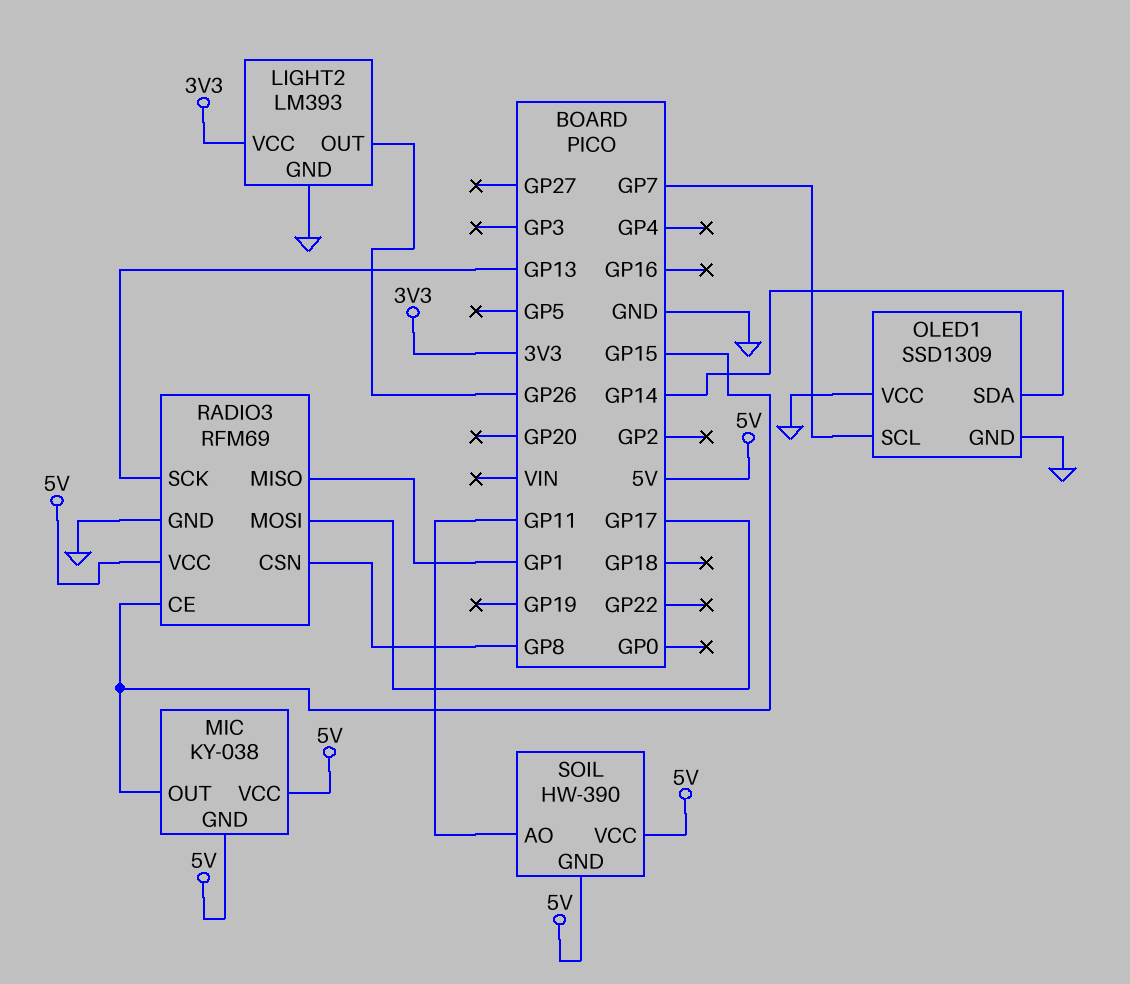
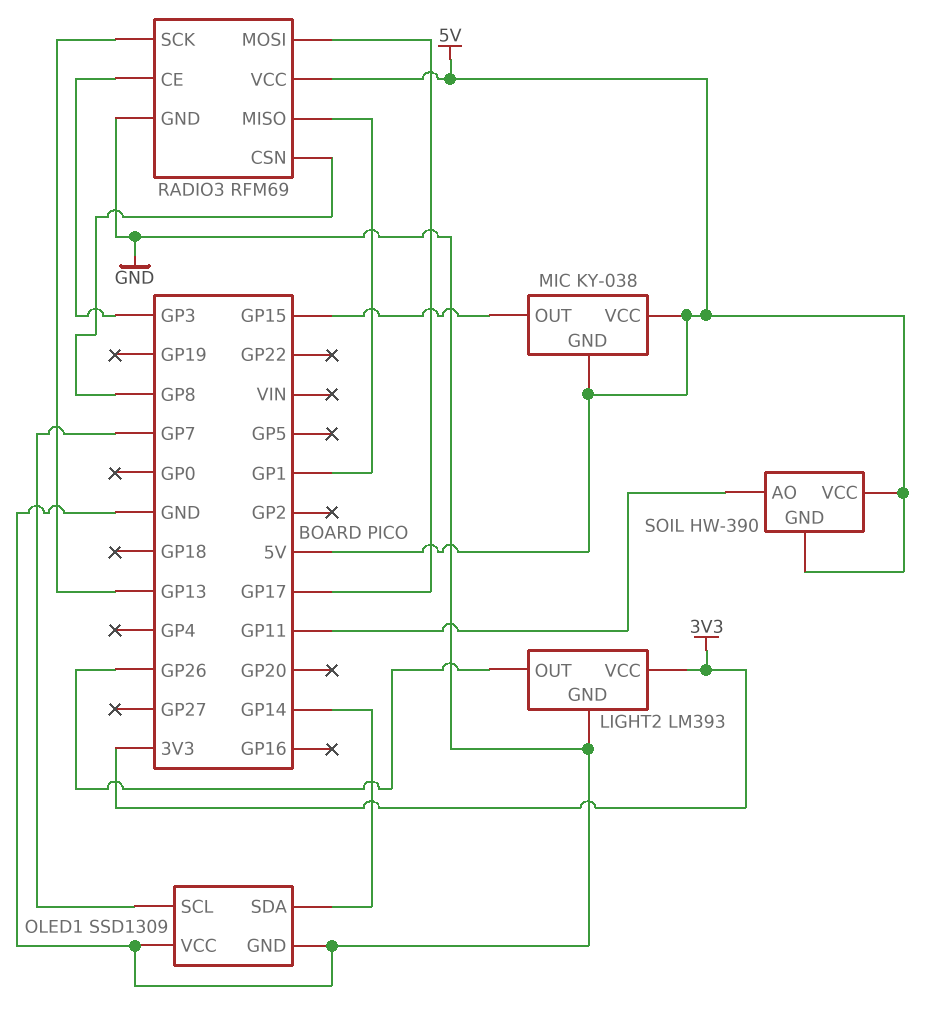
RADIO3 pin CE: GP15 -> GP3

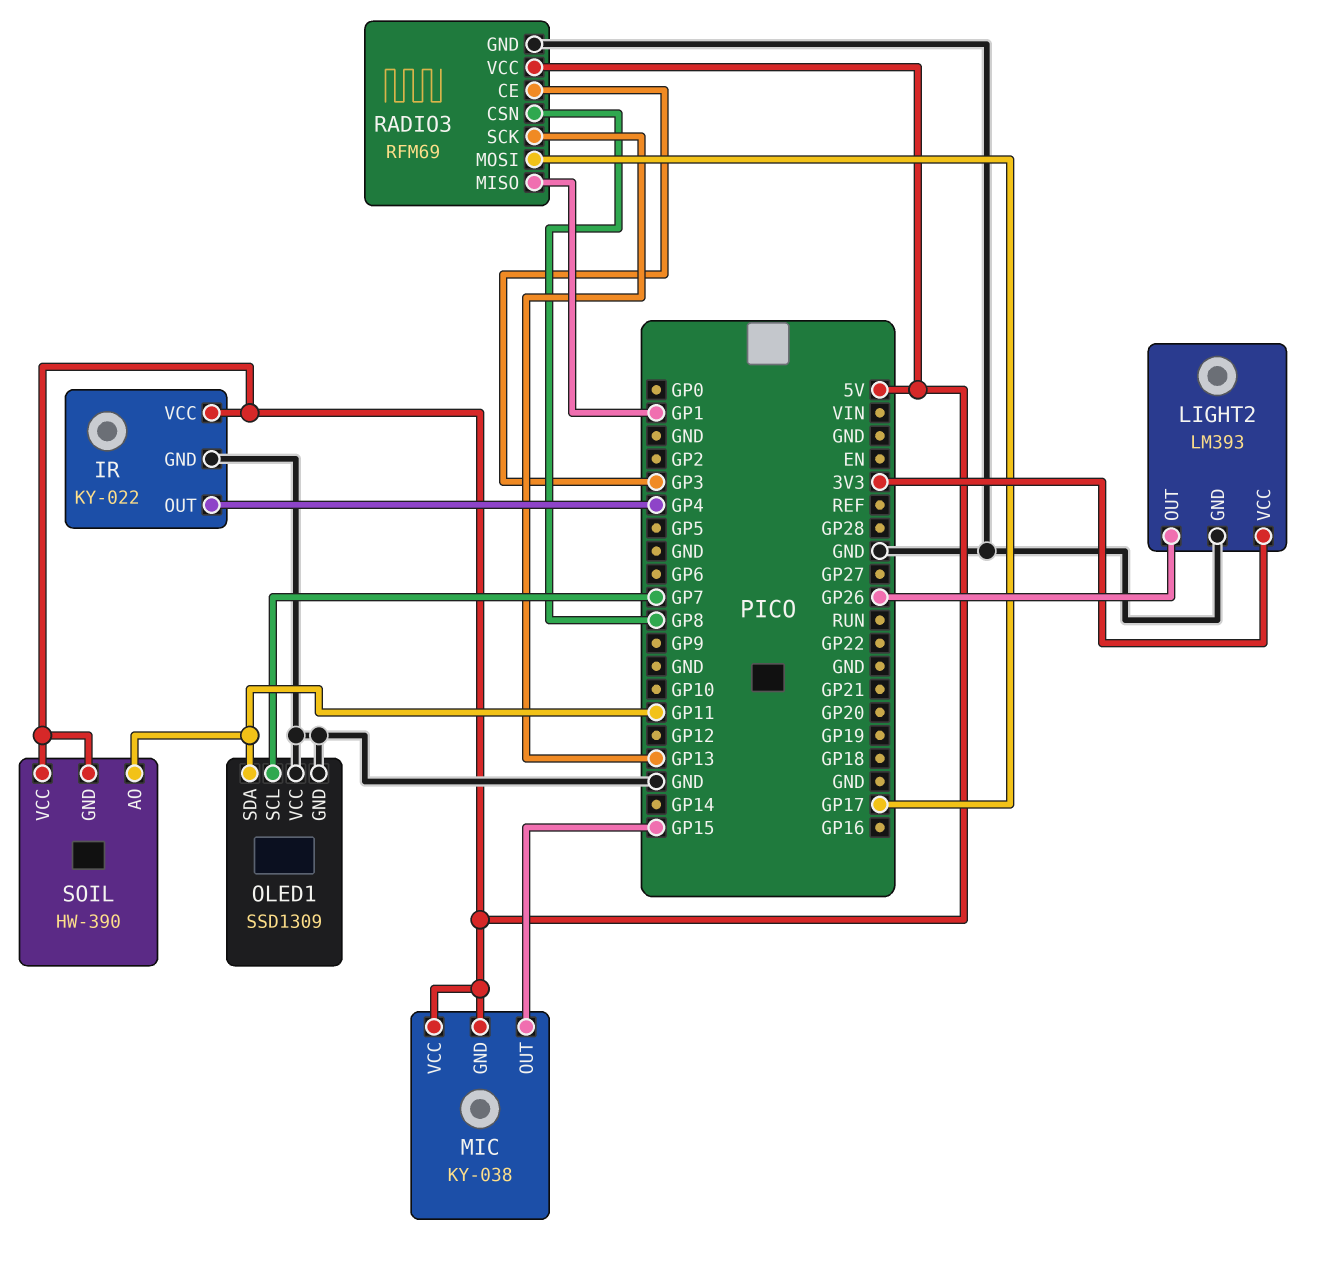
IR: none -> KY-022
IR pin GND: none -> GND
IR pin OUT: none -> GP4
IR pin VCC: none -> 5V
OLED1 pin SDA: GP14 -> GP11

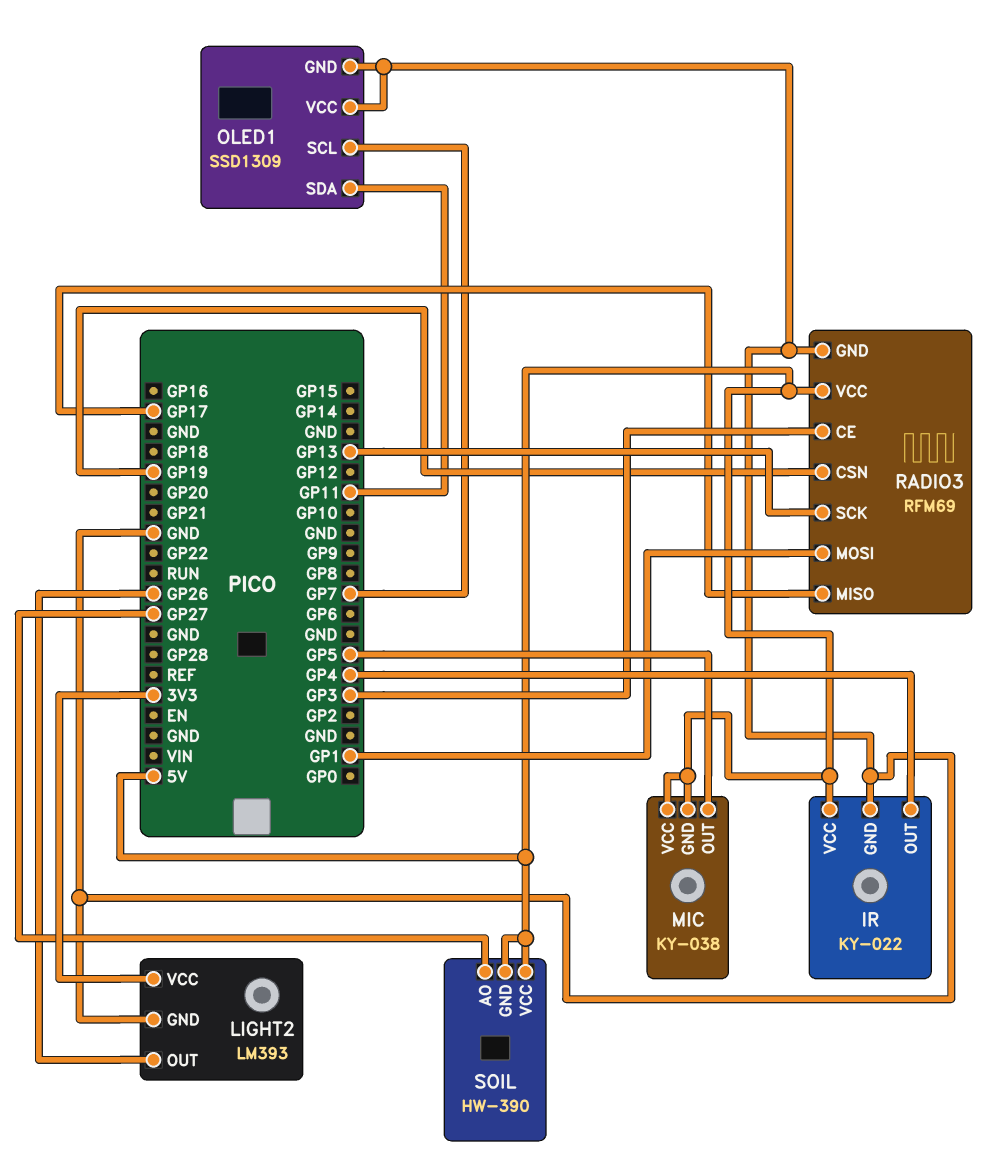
MIC pin OUT: GP15 -> GP5
RADIO3 pin CSN: GP8 -> GP19
RADIO3 pin MISO: GP1 -> GP17
RADIO3 pin MOSI: GP17 -> GP1
SOIL pin AO: GP11 -> GP27

